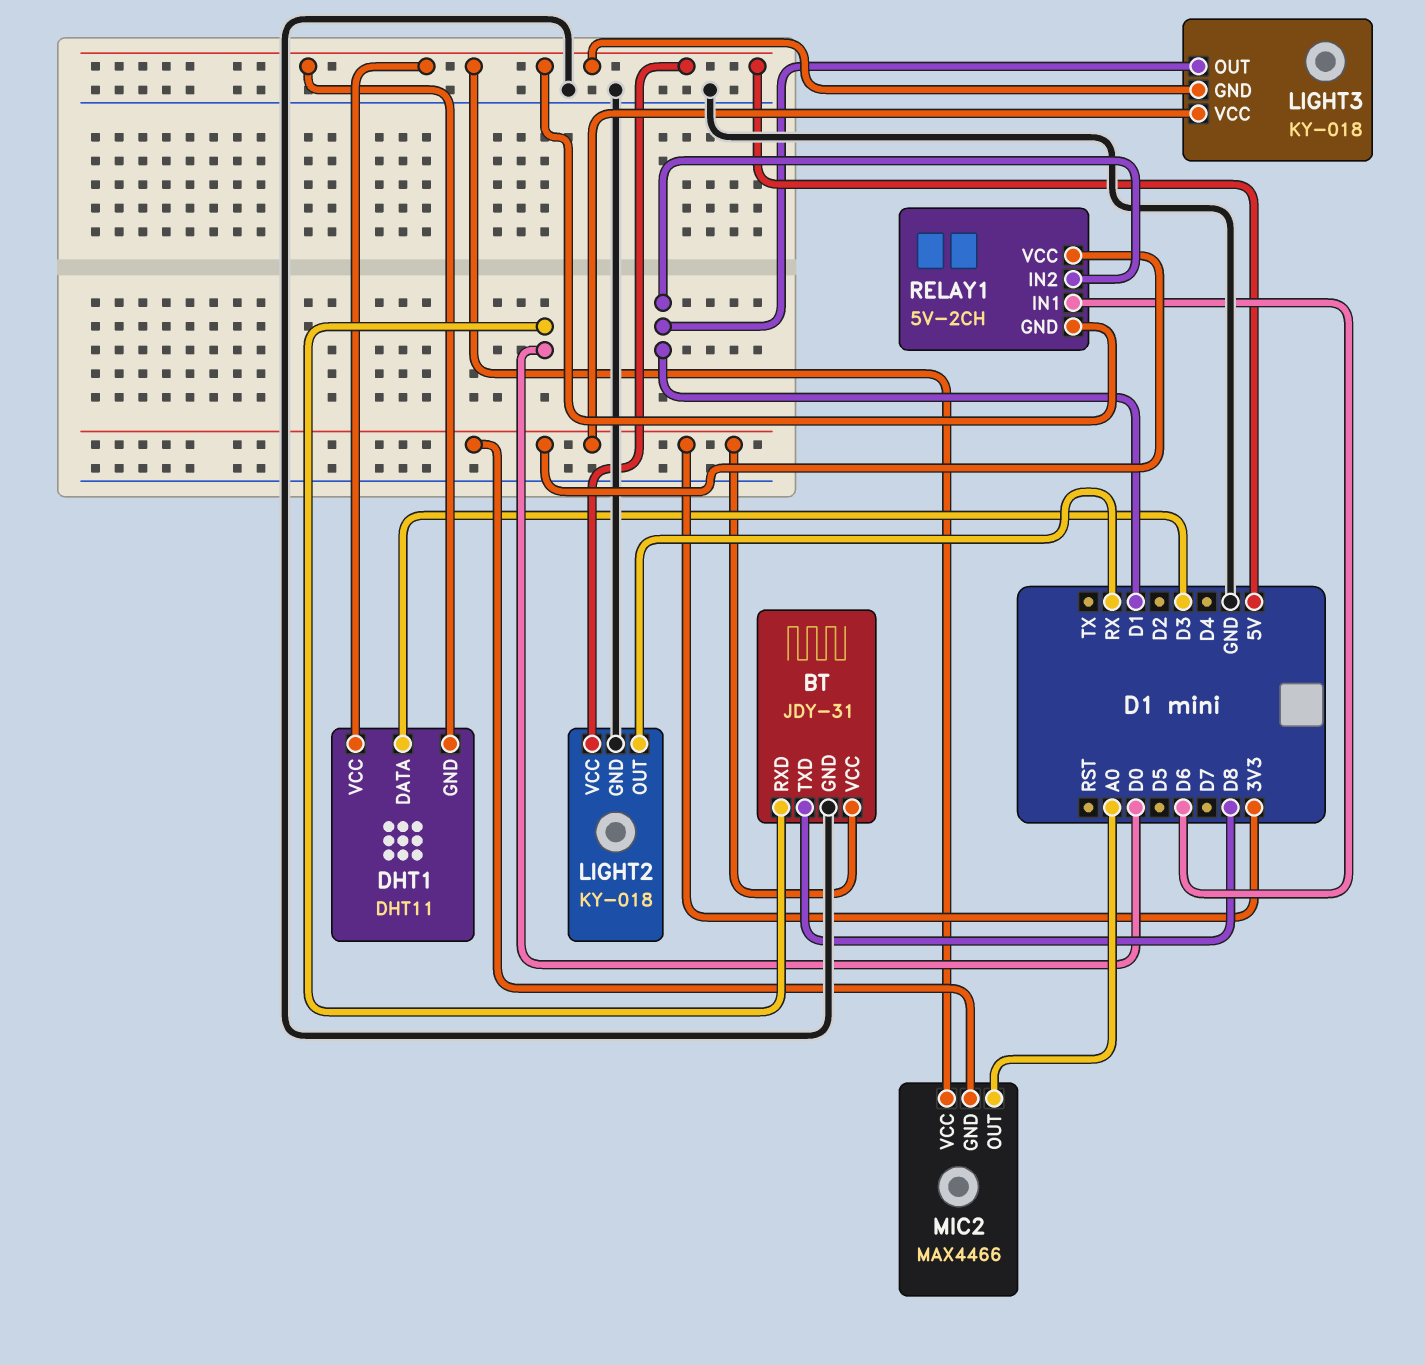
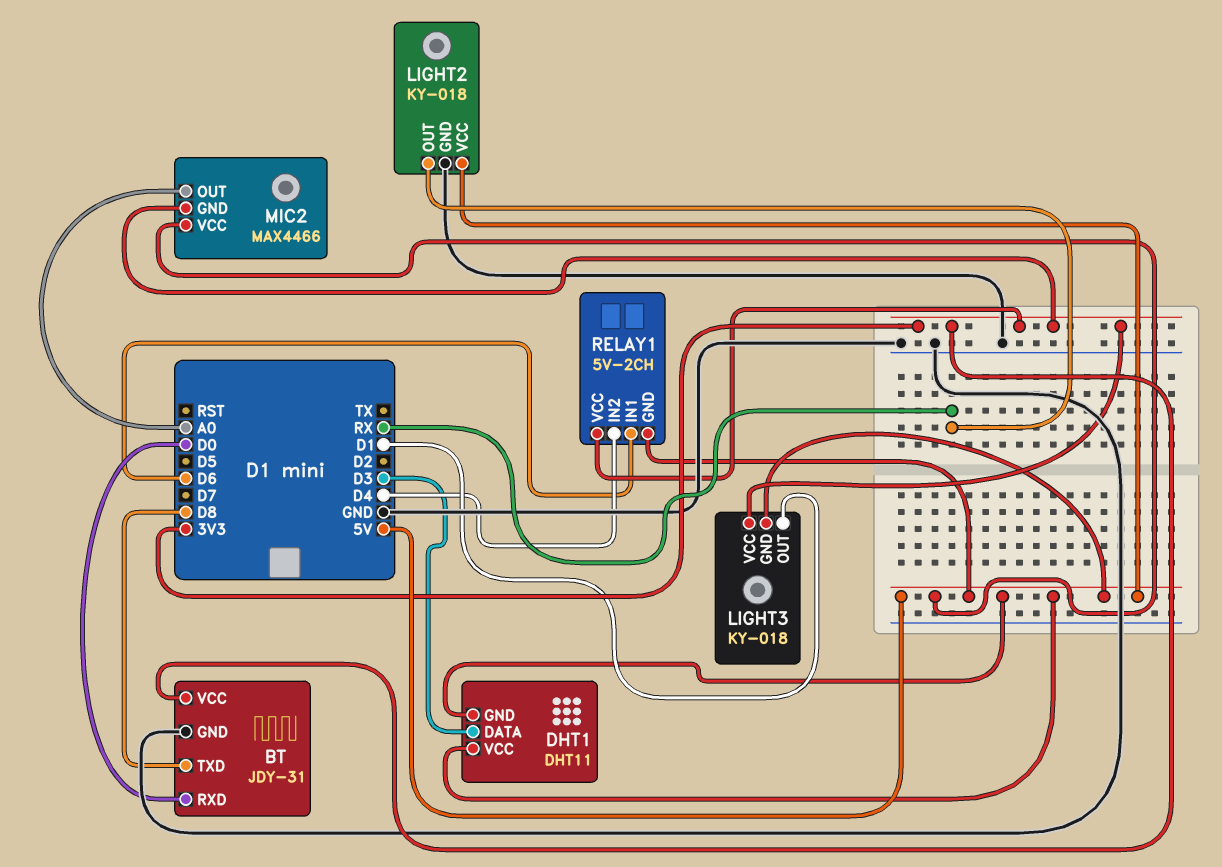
RELAY1 pin IN2: D1 -> D4

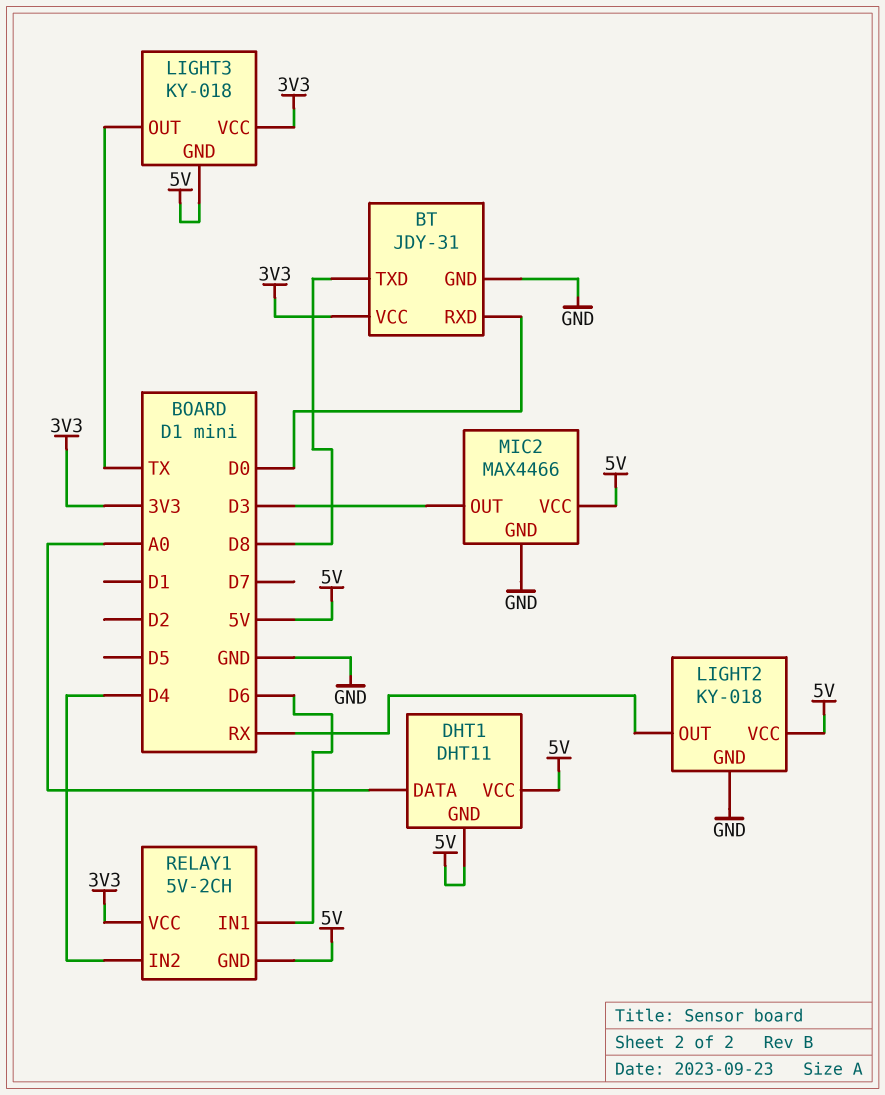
DHT1 pin DATA: D3 -> A0
LIGHT3 pin OUT: D1 -> TX
MIC2 pin GND: 3V3 -> GND
MIC2 pin OUT: A0 -> D3

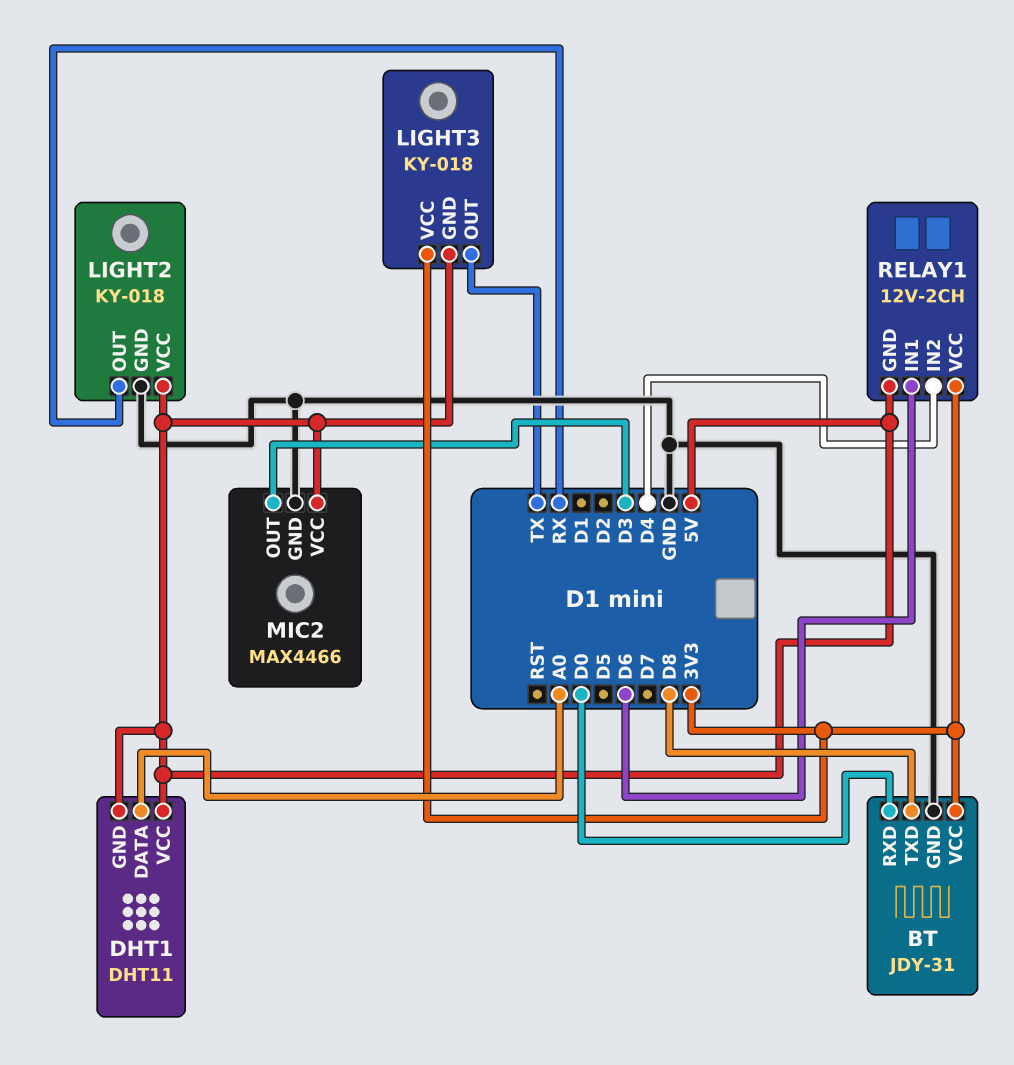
RELAY1: 5V-2CH -> 12V-2CH

